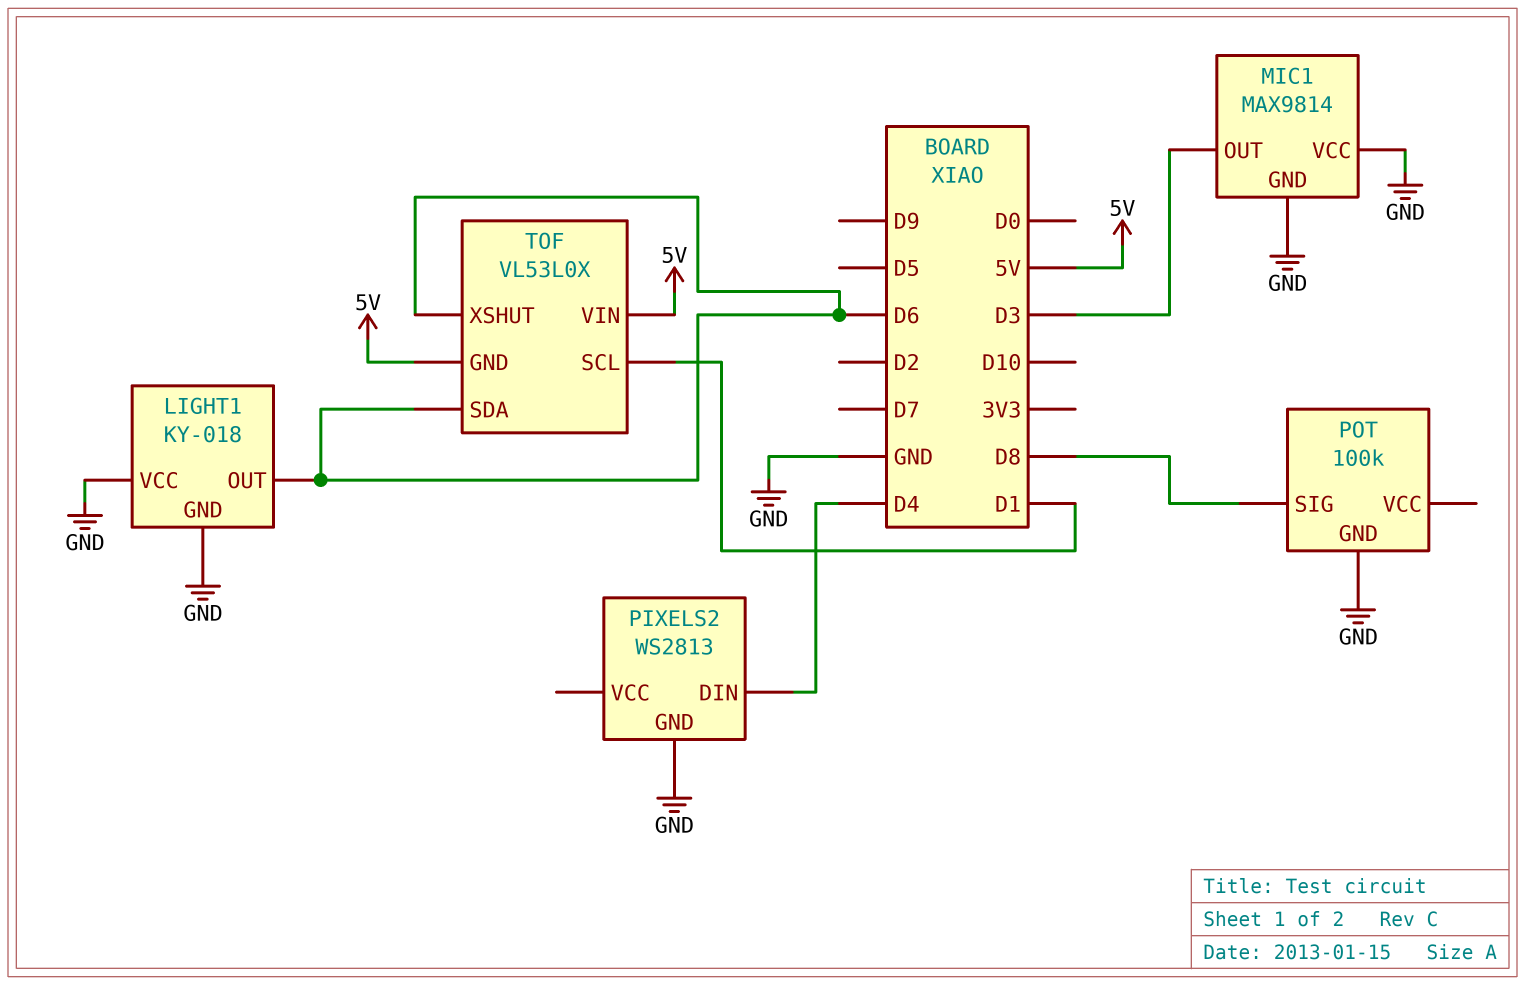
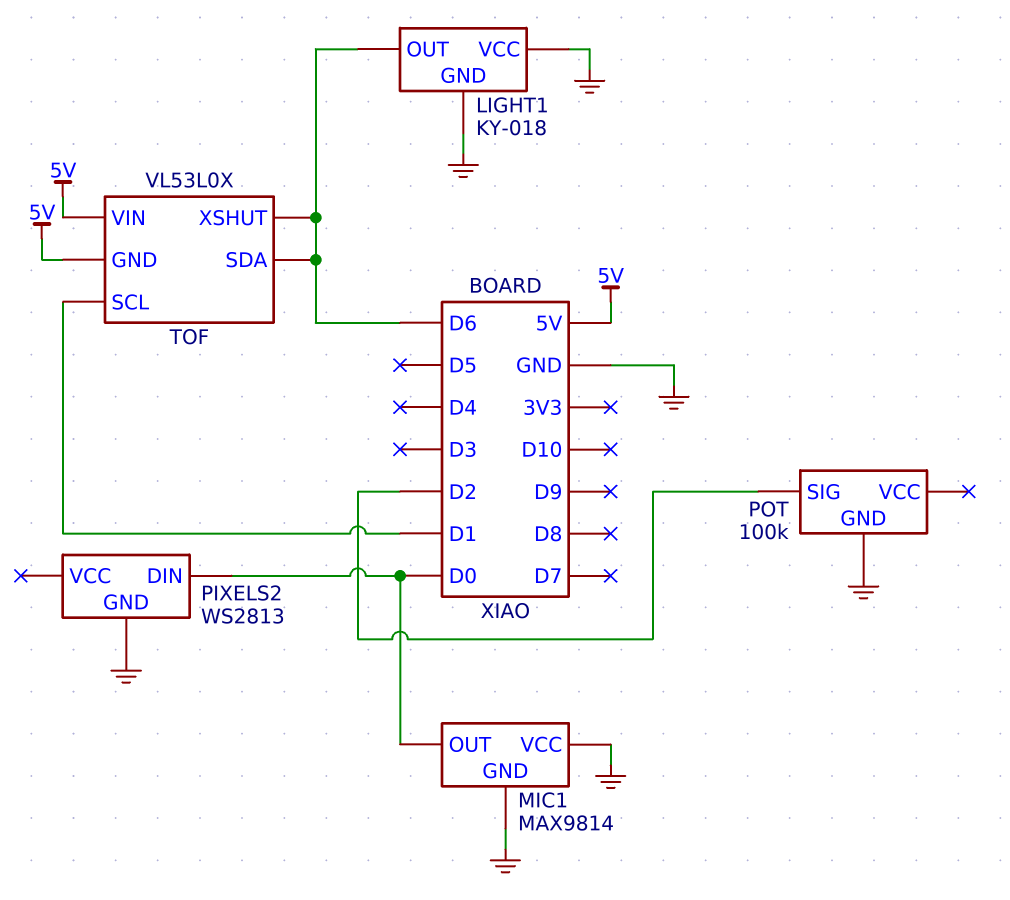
MIC1 pin OUT: D3 -> D0
PIXELS2 pin DIN: D4 -> D0
POT pin SIG: D8 -> D2

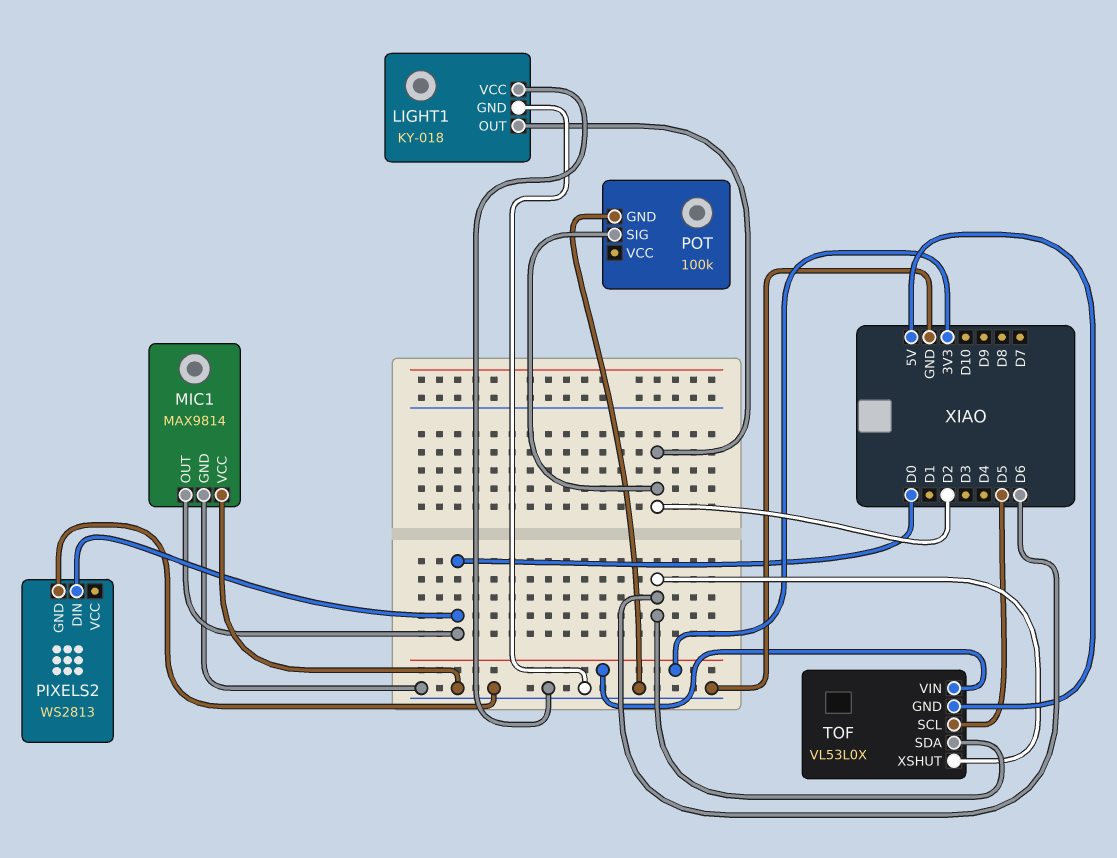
LIGHT1 pin OUT: D6 -> D2
TOF pin SCL: D1 -> D5
TOF pin VIN: 5V -> 3V3

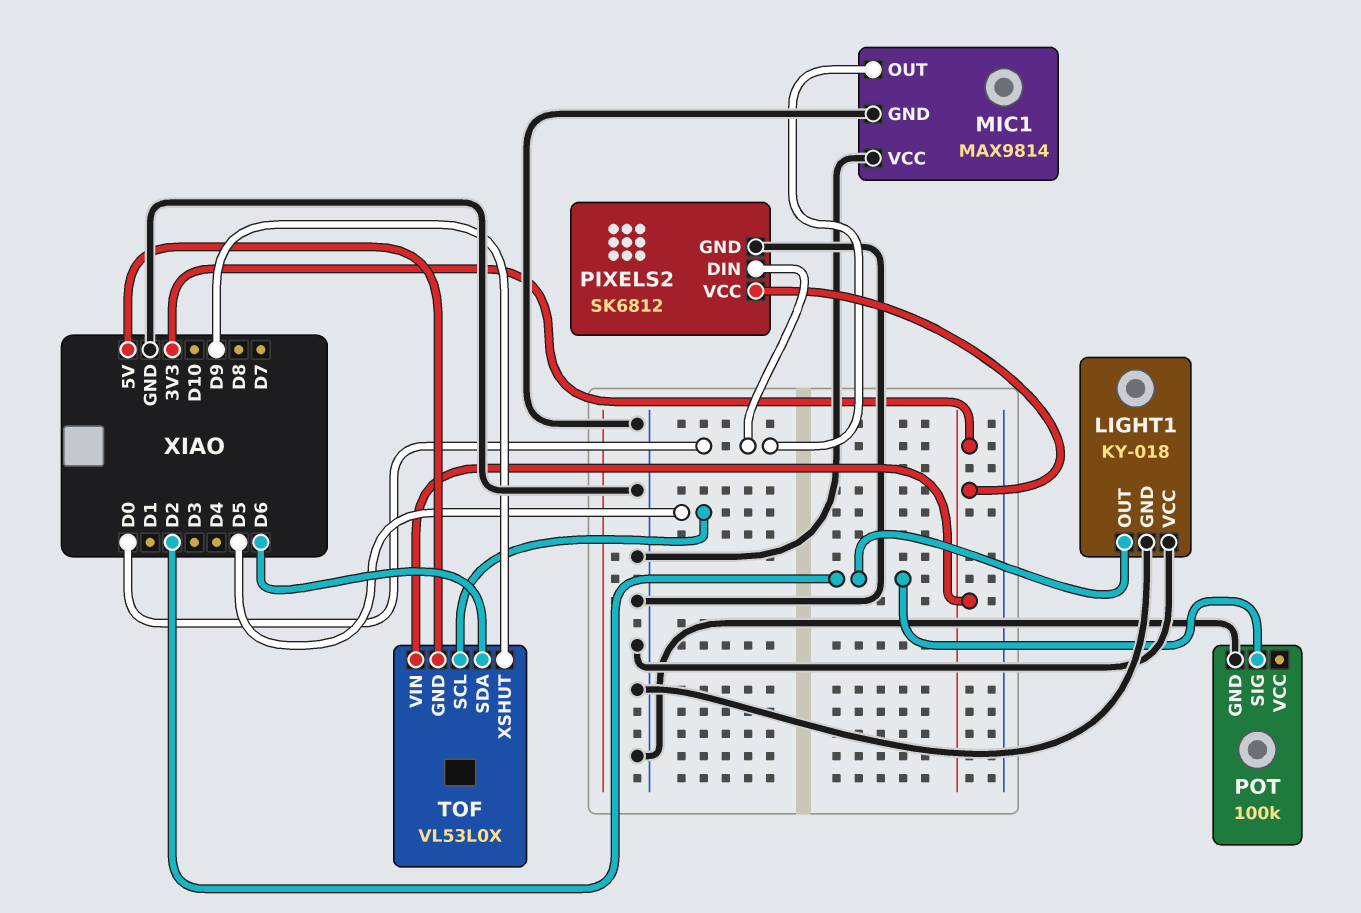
PIXELS2: WS2813 -> SK6812
PIXELS2 pin VCC: none -> 3V3
TOF pin XSHUT: D6 -> D9

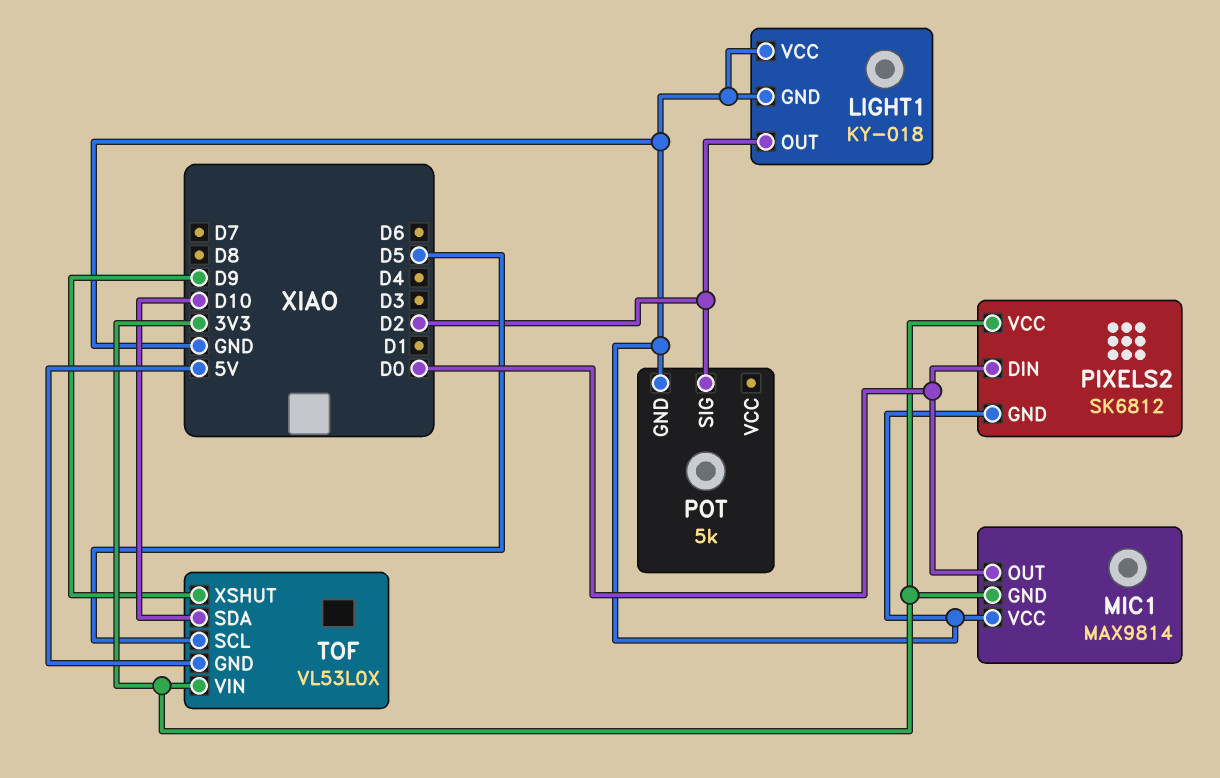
MIC1 pin GND: GND -> 3V3
POT: 100k -> 5k
TOF pin SDA: D6 -> D10

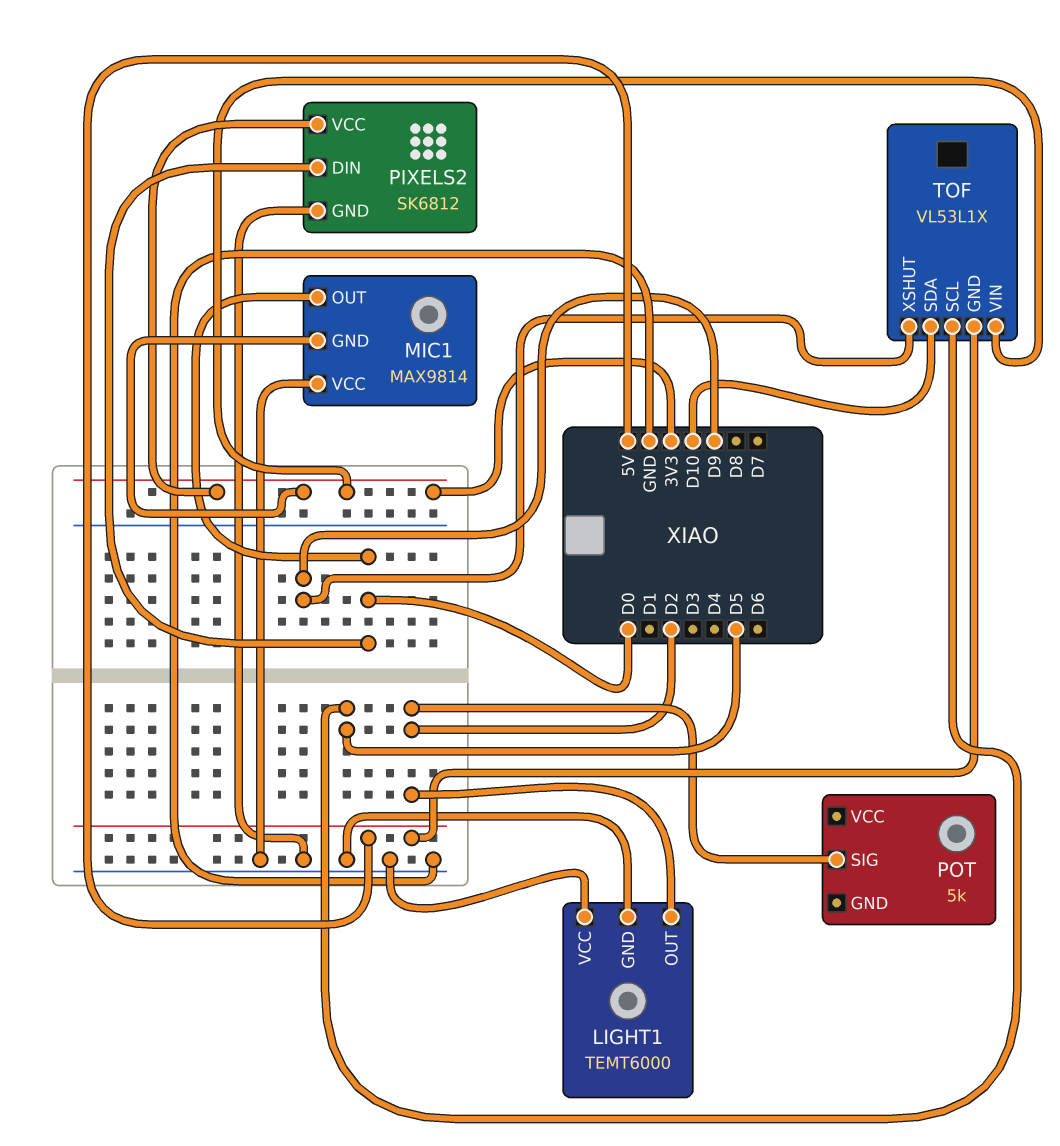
LIGHT1: KY-018 -> TEMT6000
POT pin GND: GND -> none
TOF: VL53L0X -> VL53L1X

